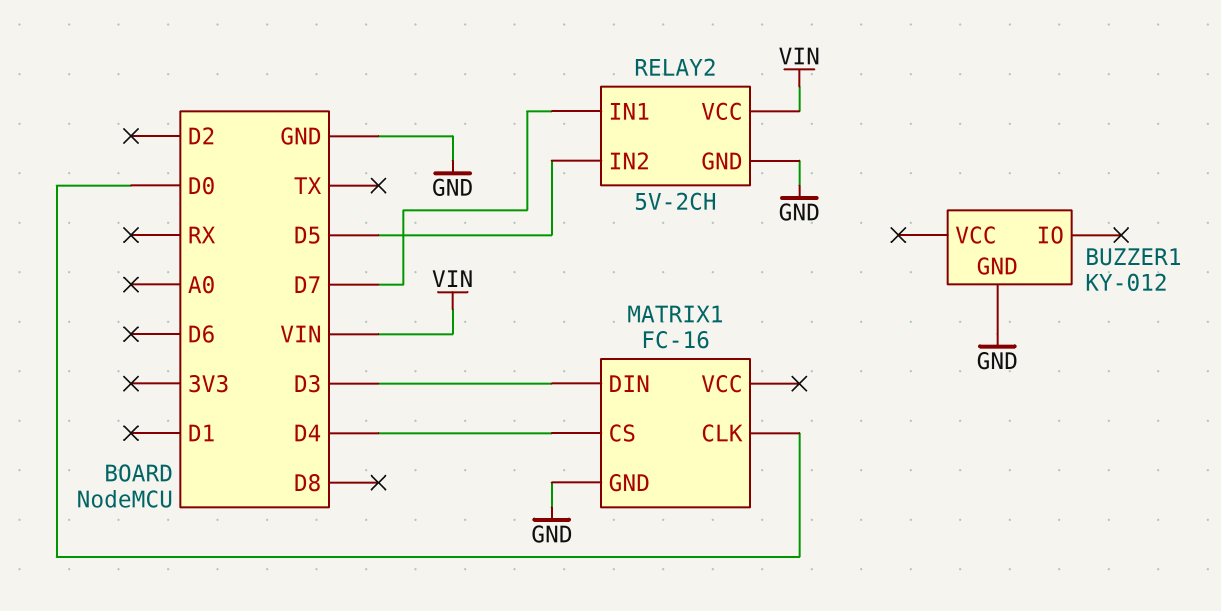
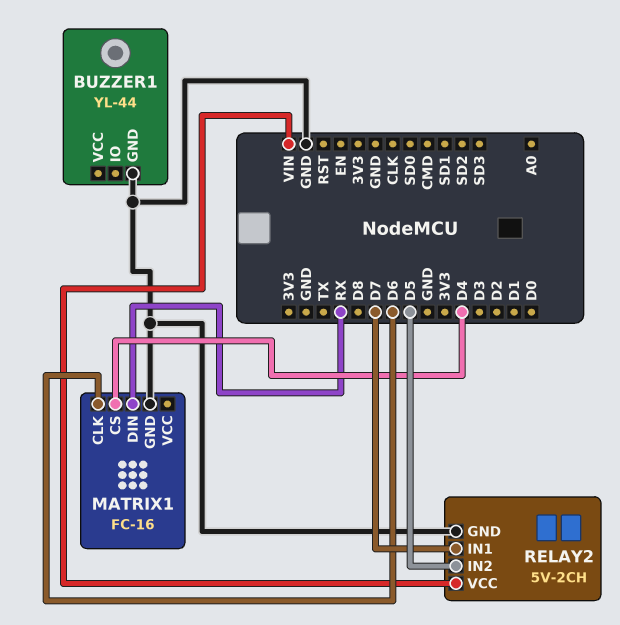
BUZZER1: KY-012 -> YL-44
MATRIX1 pin CLK: D0 -> D6
MATRIX1 pin DIN: D3 -> RX

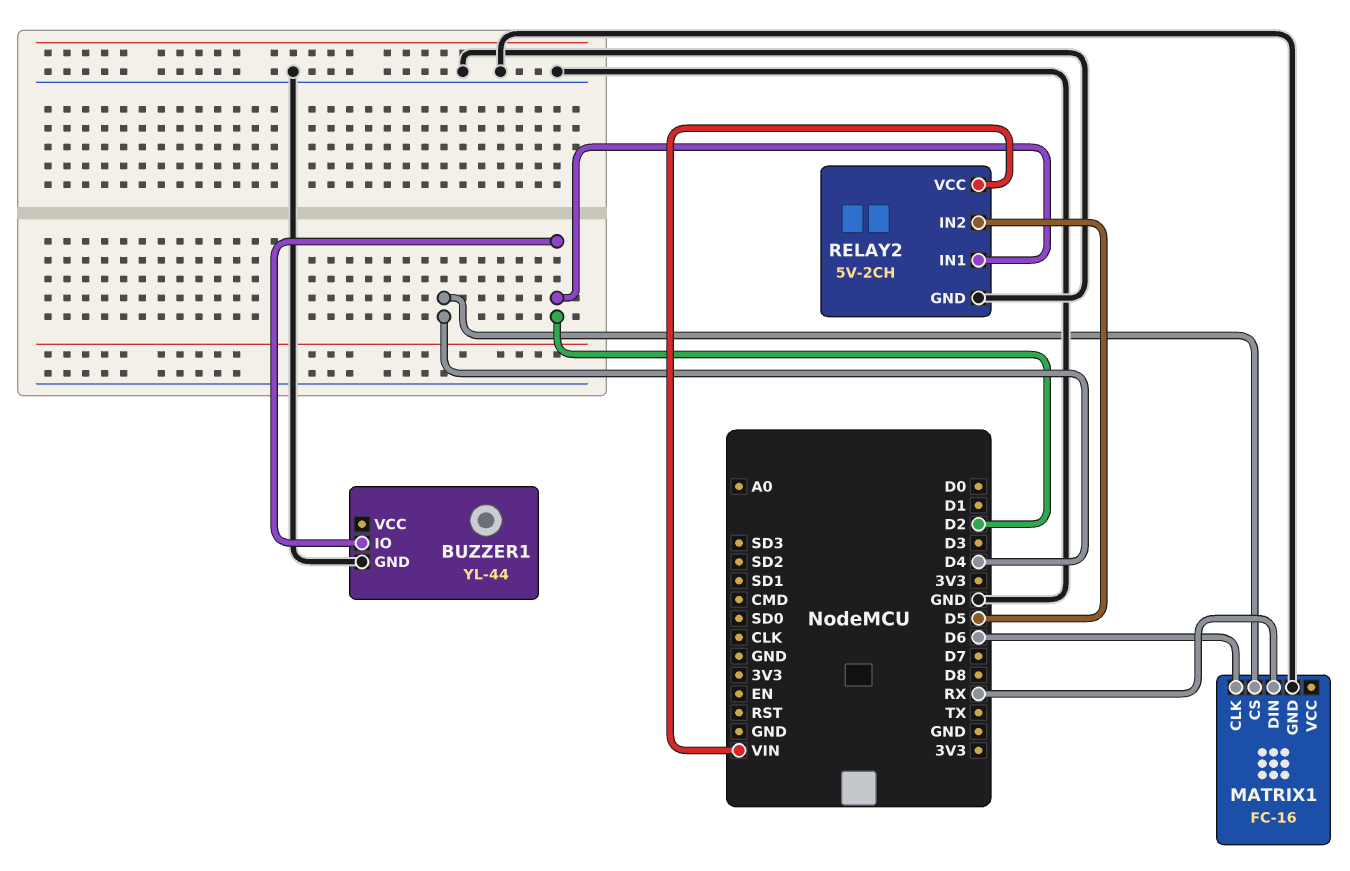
BUZZER1 pin IO: none -> D2
RELAY2 pin IN1: D7 -> D2

